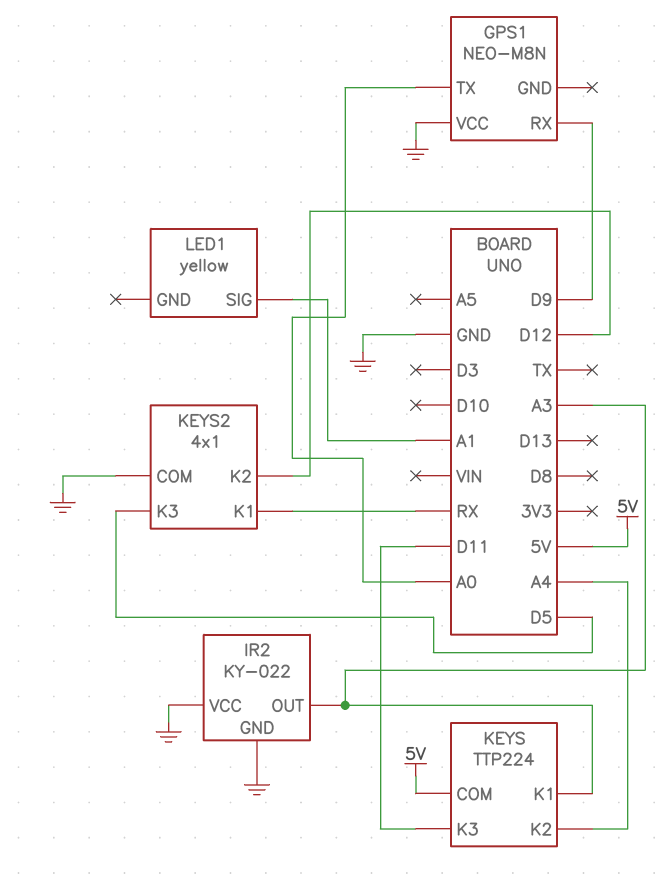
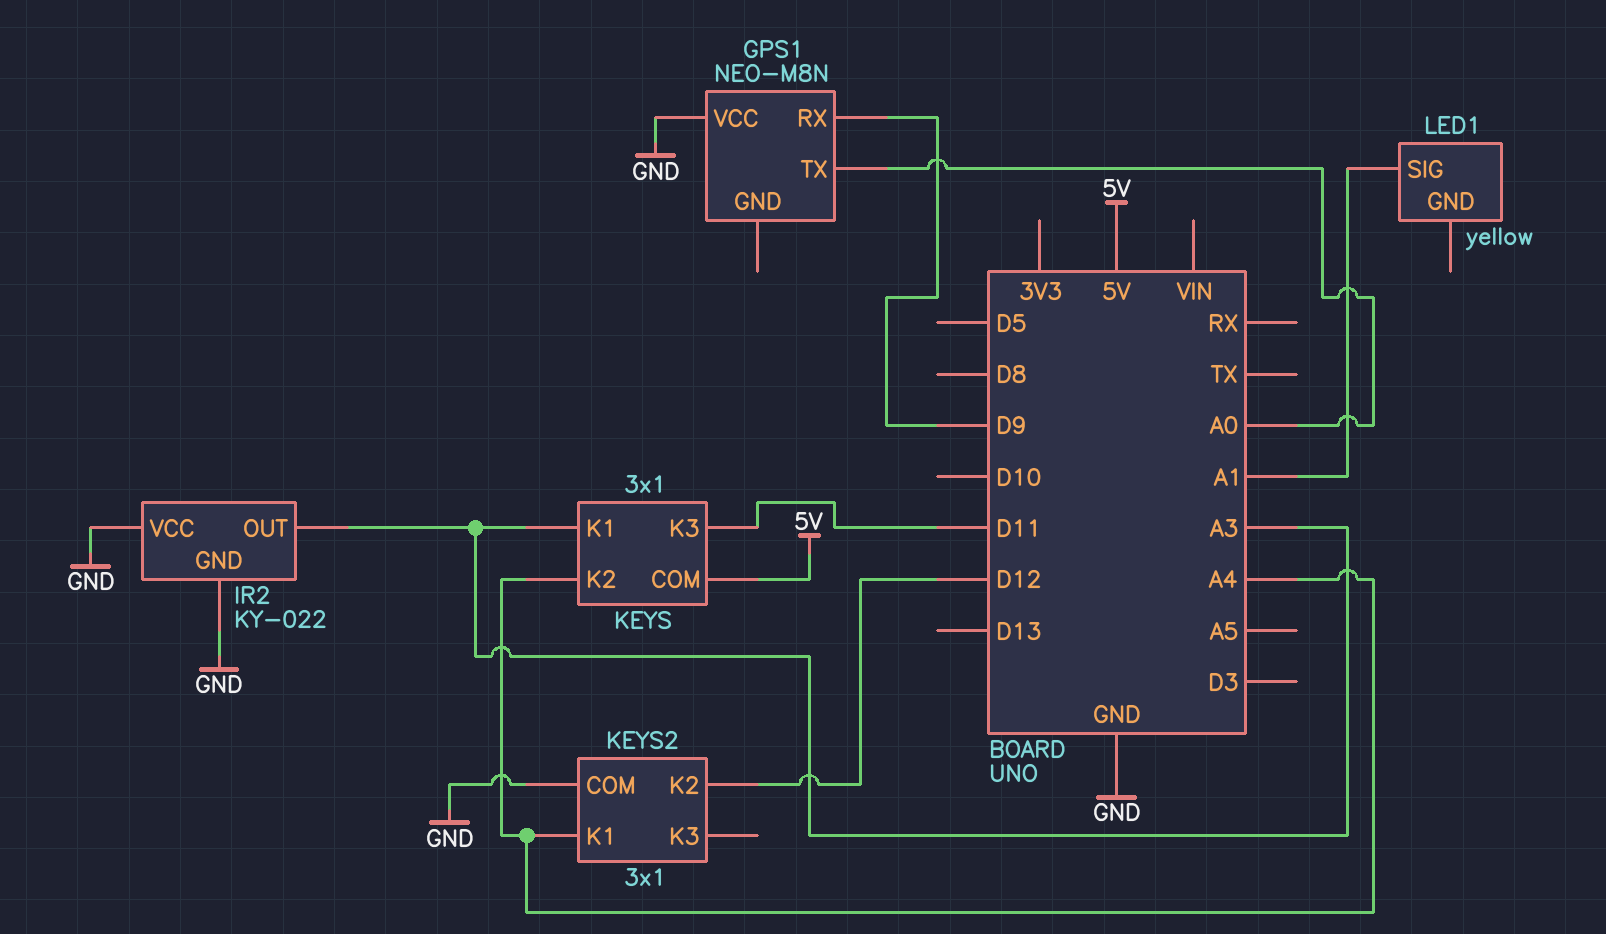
KEYS: TTP224 -> 3x1
KEYS2: 4x1 -> 3x1
KEYS2 pin K1: RX -> A4
KEYS2 pin K3: D5 -> none

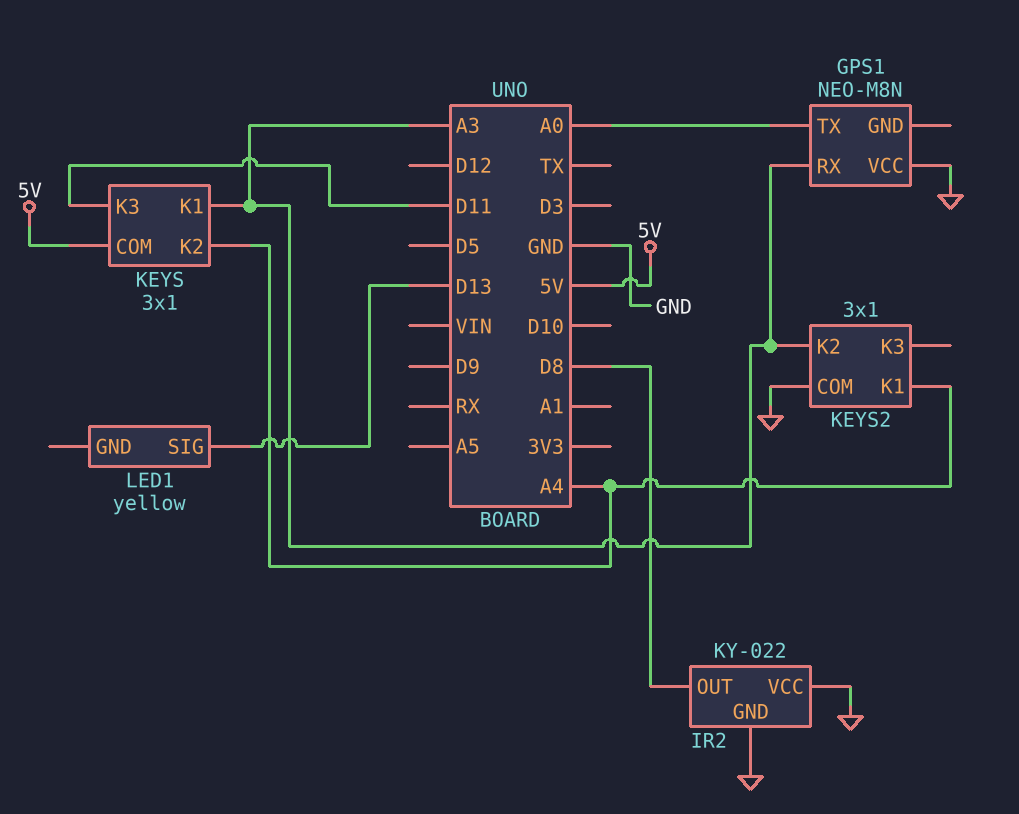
GPS1 pin RX: D9 -> A3
IR2 pin OUT: A3 -> D8
KEYS2 pin K2: D12 -> A3
LED1 pin SIG: A1 -> D13

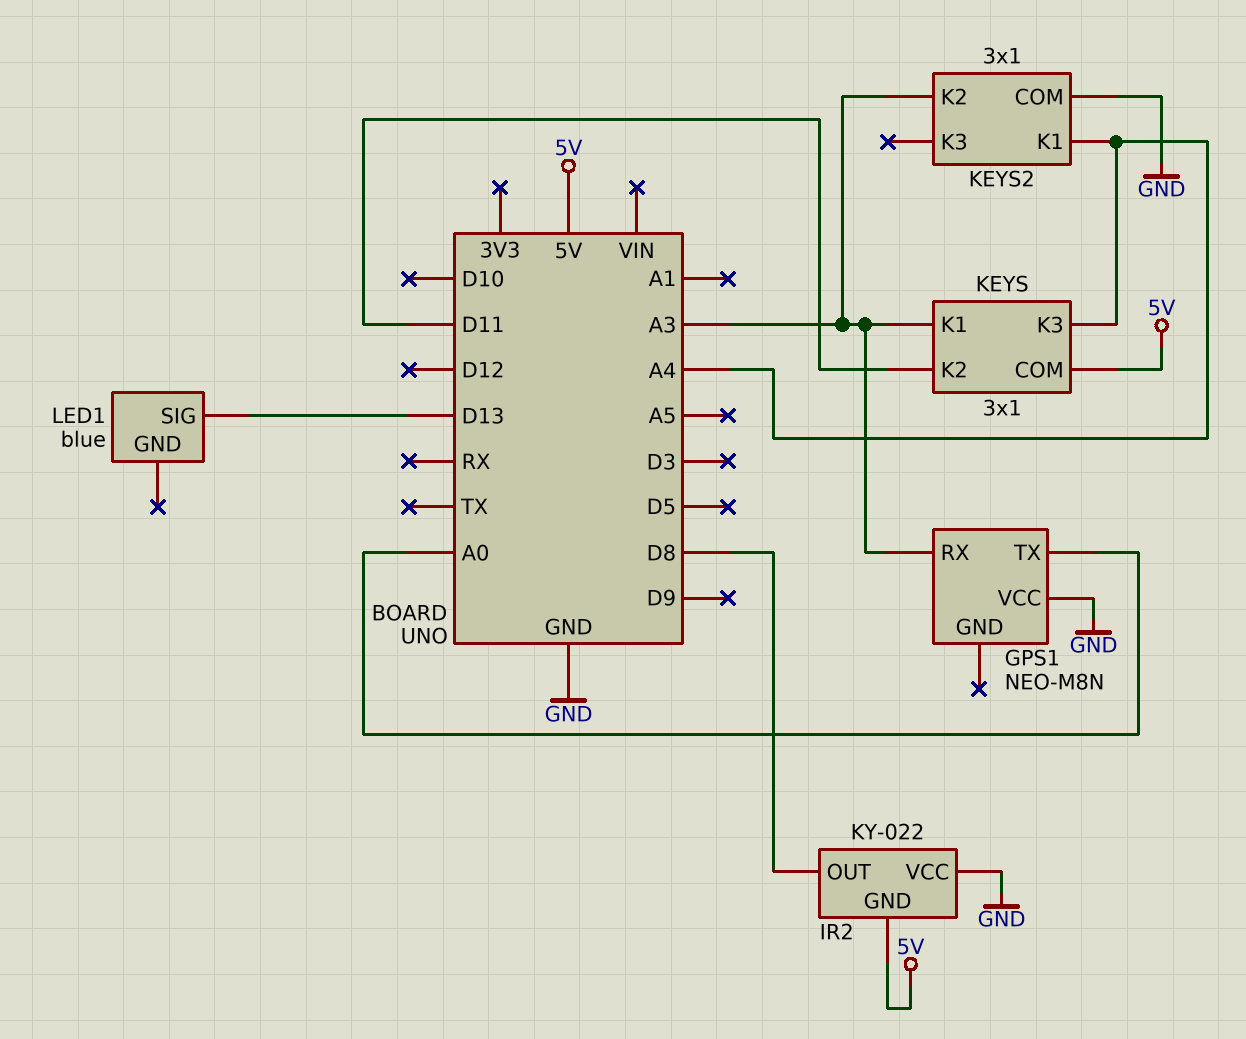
IR2 pin GND: GND -> 5V
KEYS pin K2: A4 -> D11
KEYS pin K3: D11 -> A4
LED1: yellow -> blue

